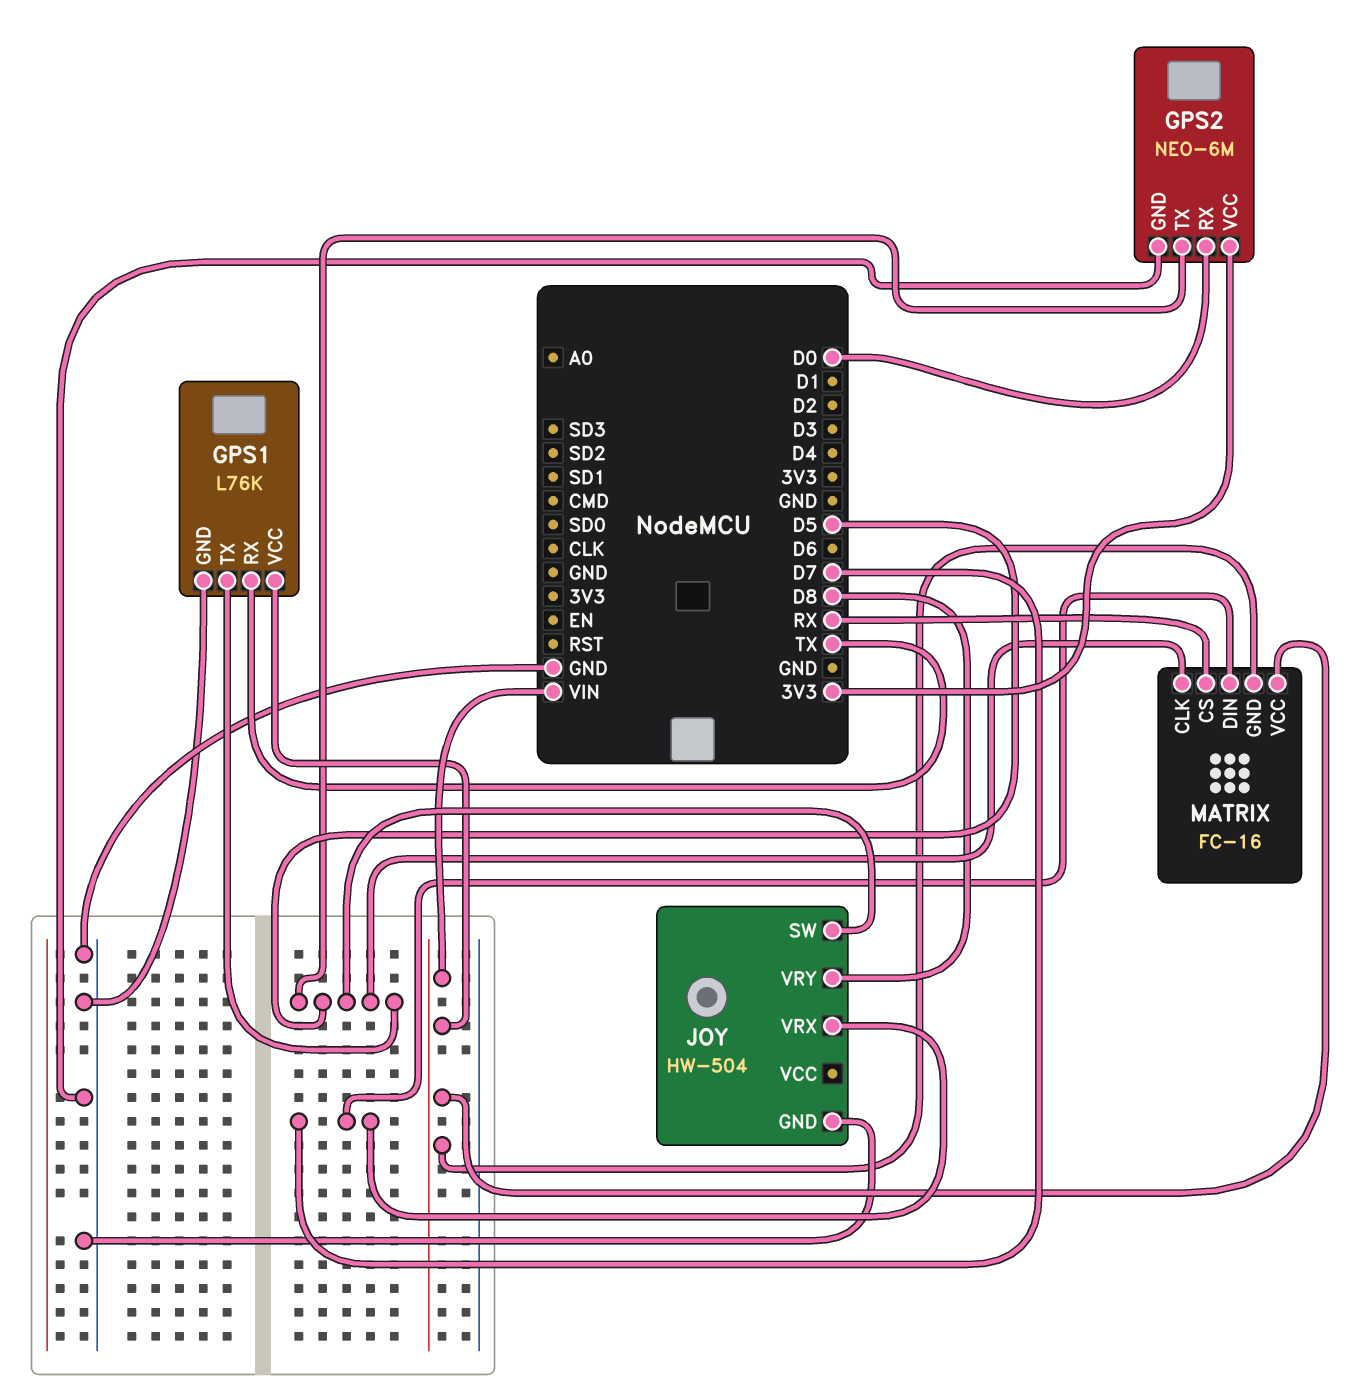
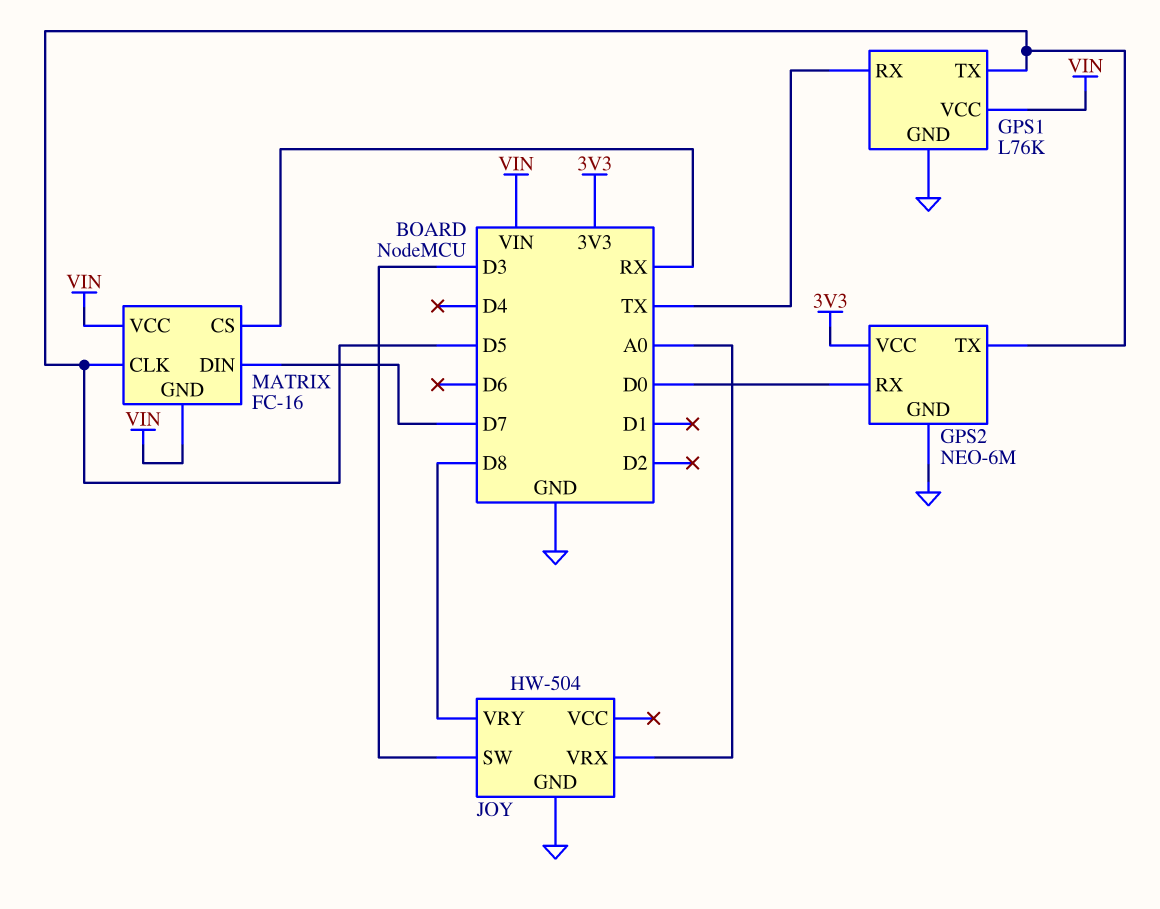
JOY pin SW: D5 -> D3
JOY pin VRX: D7 -> A0

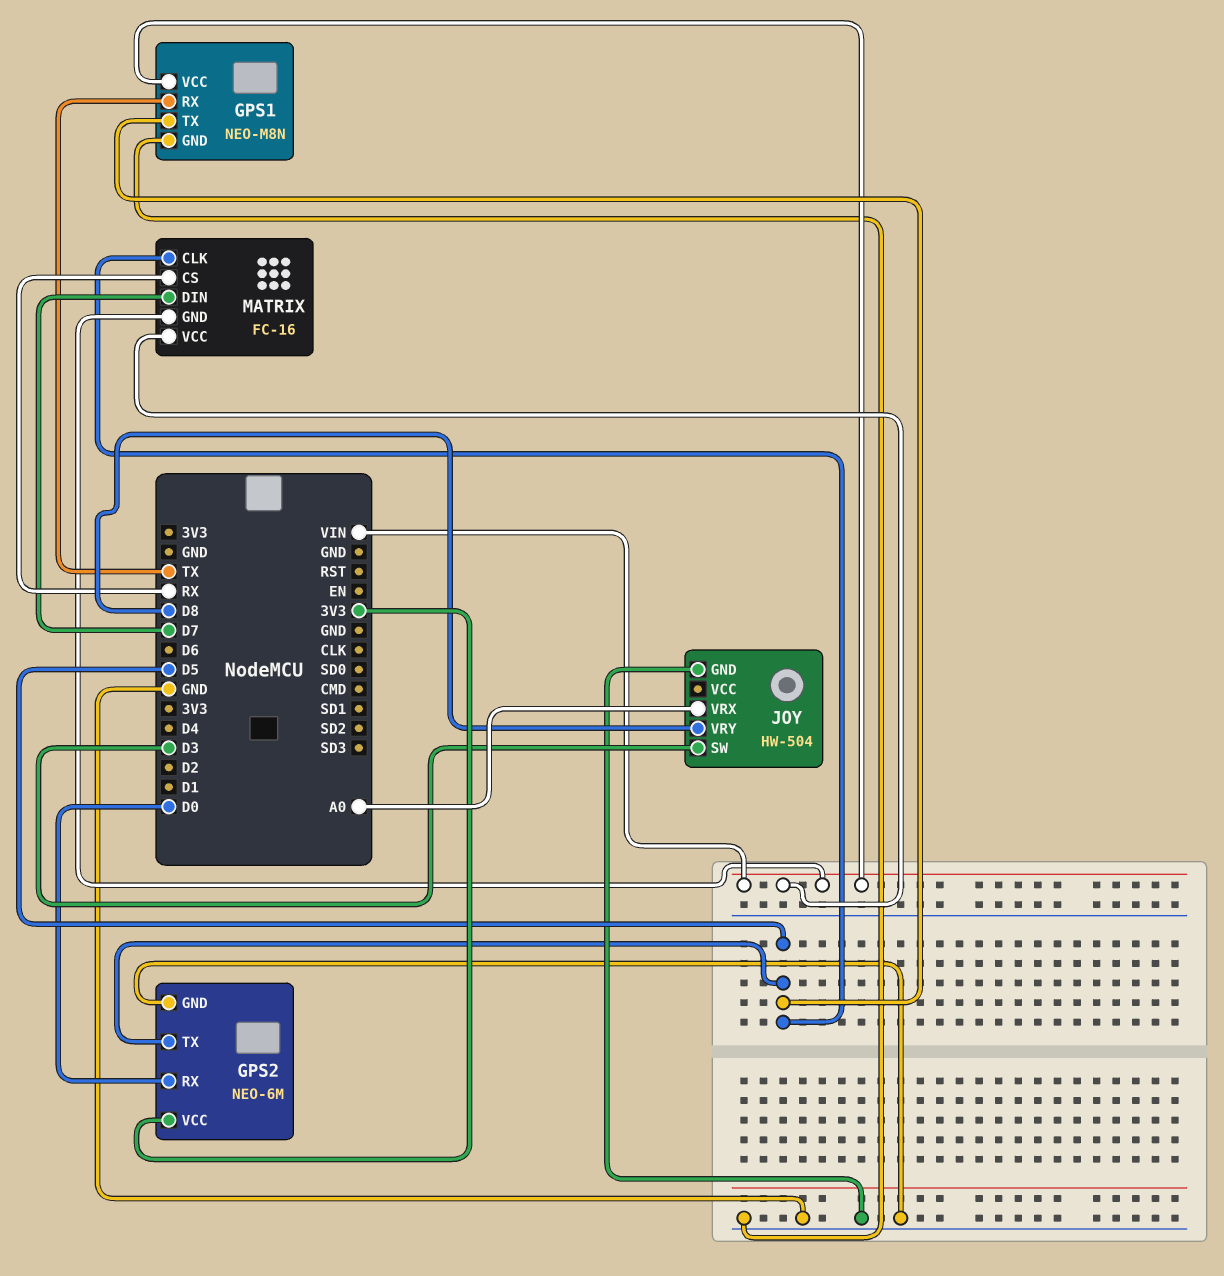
GPS1: L76K -> NEO-M8N

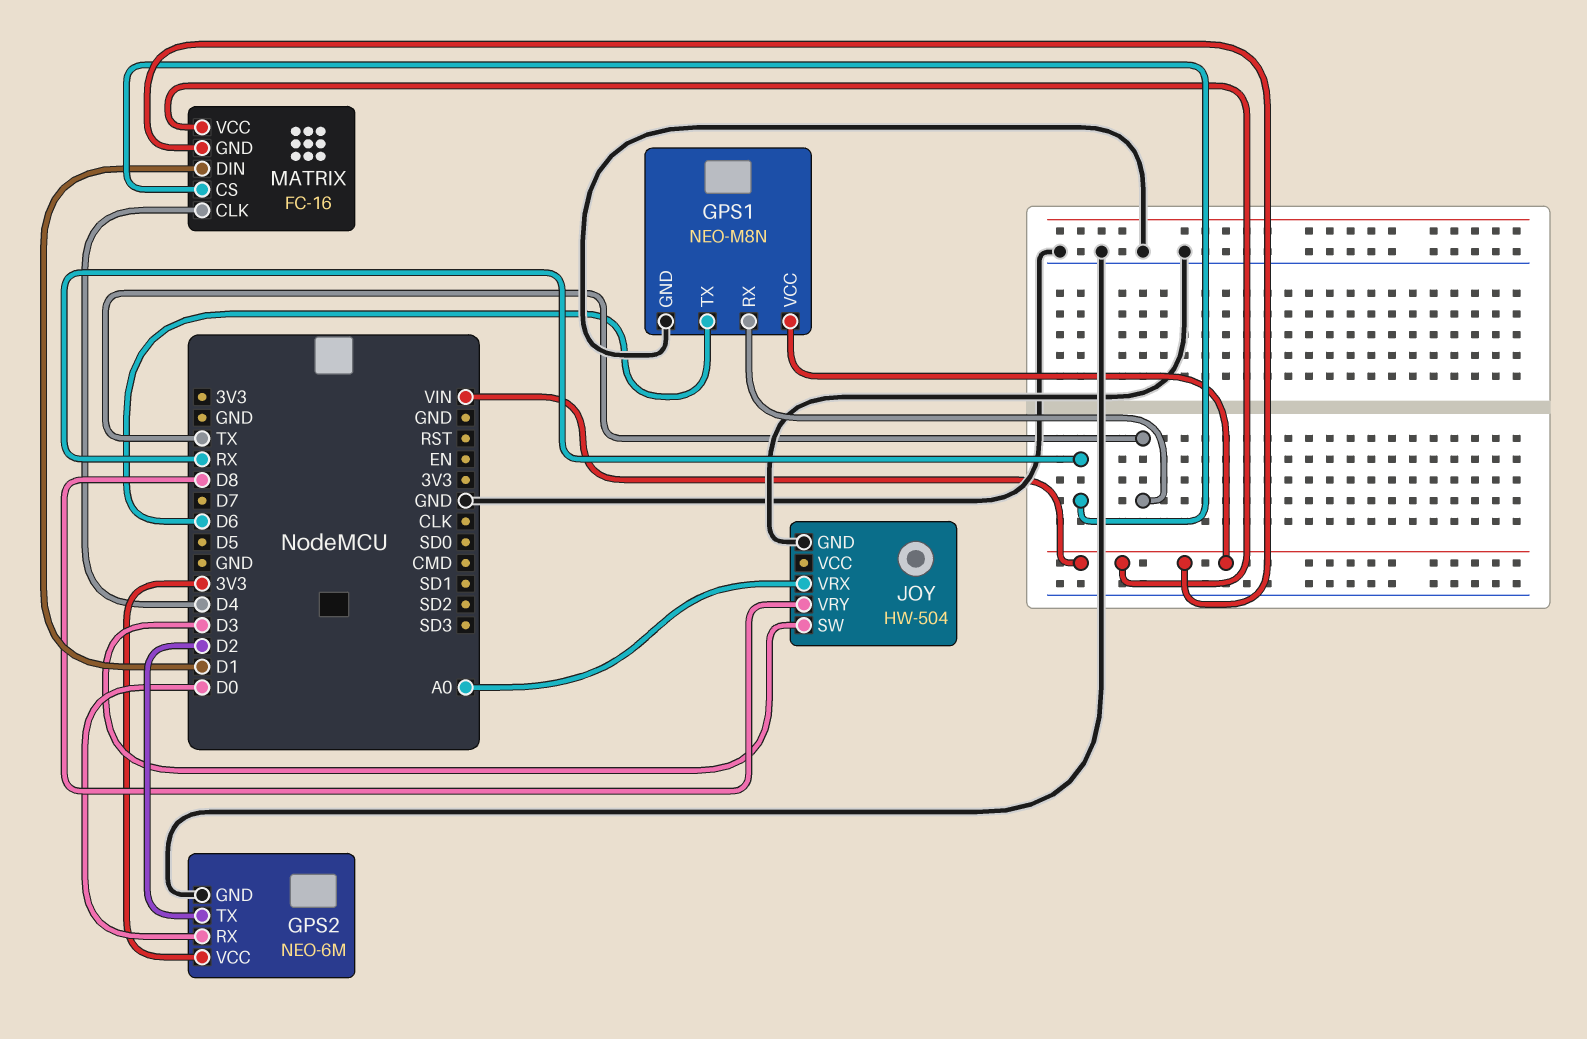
GPS1 pin TX: D5 -> D6
GPS2 pin TX: D5 -> D2
MATRIX pin CLK: D5 -> D4
MATRIX pin DIN: D7 -> D1

